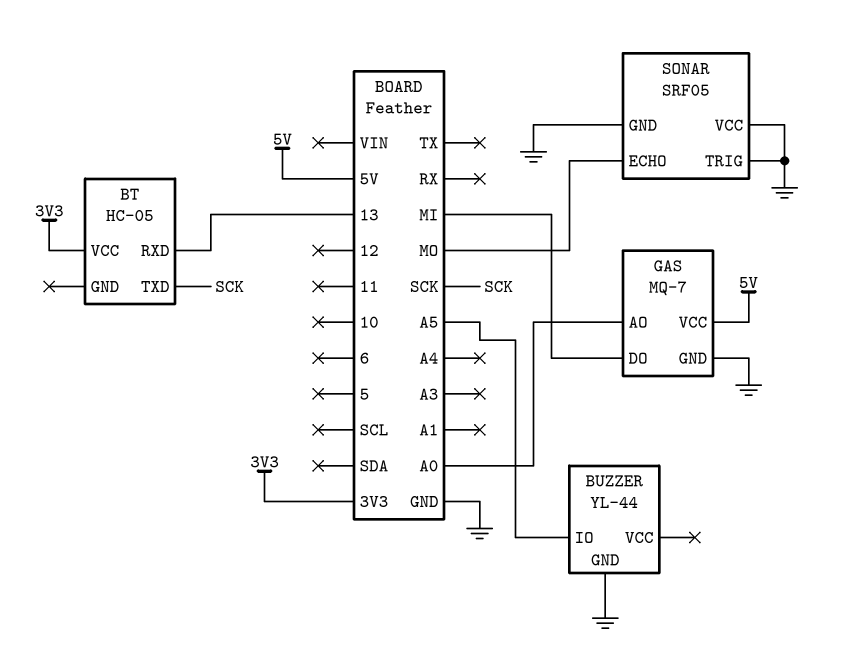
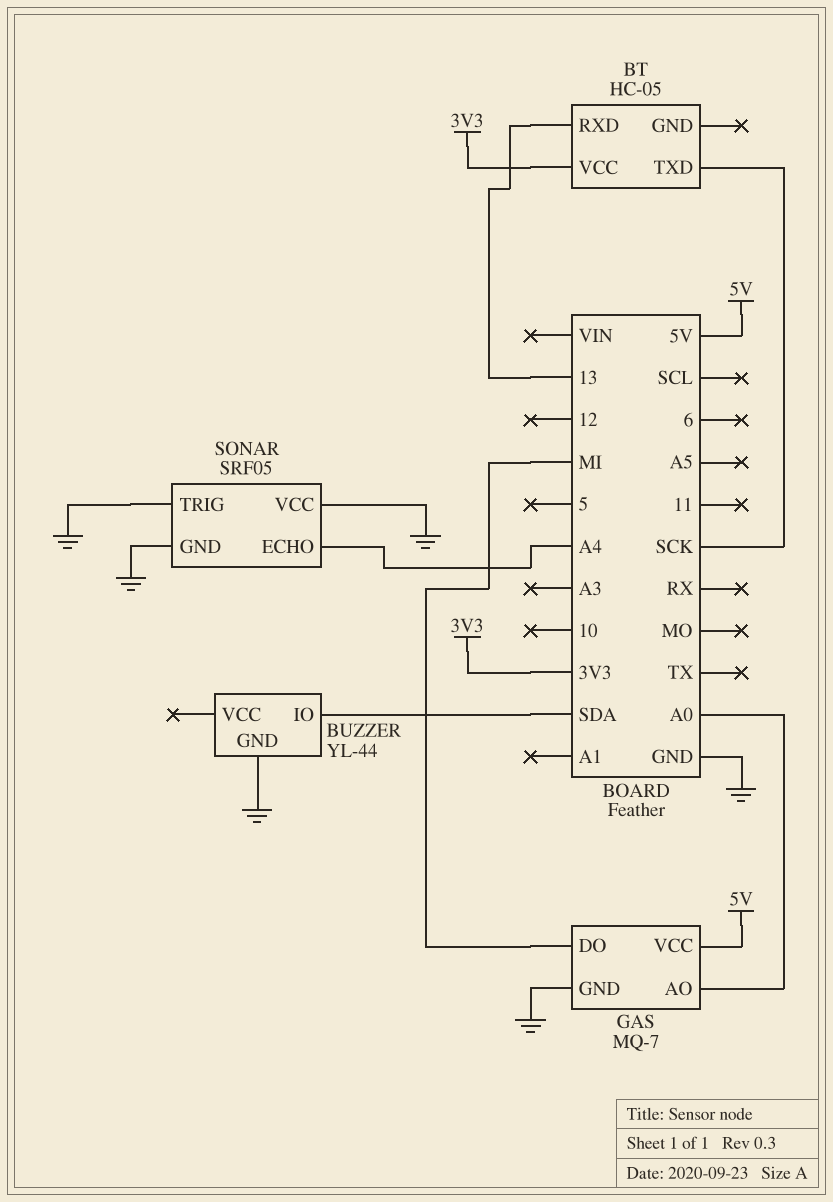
BUZZER pin IO: A5 -> SDA
SONAR pin ECHO: MO -> A4

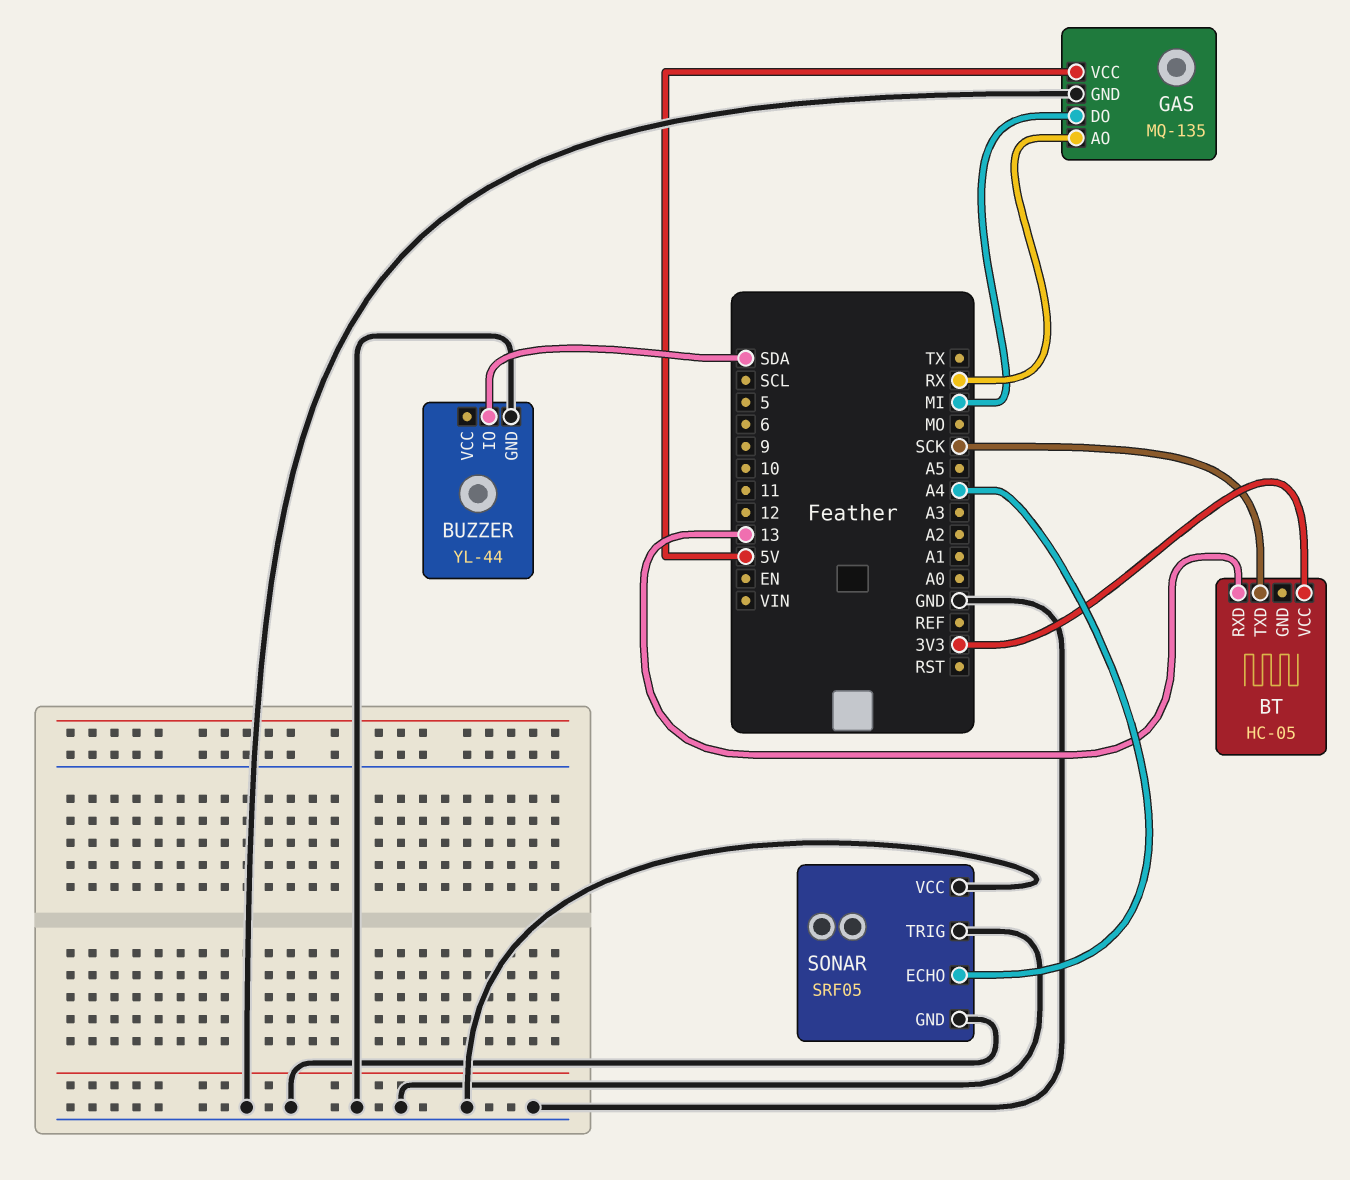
GAS: MQ-7 -> MQ-135
GAS pin AO: A0 -> RX

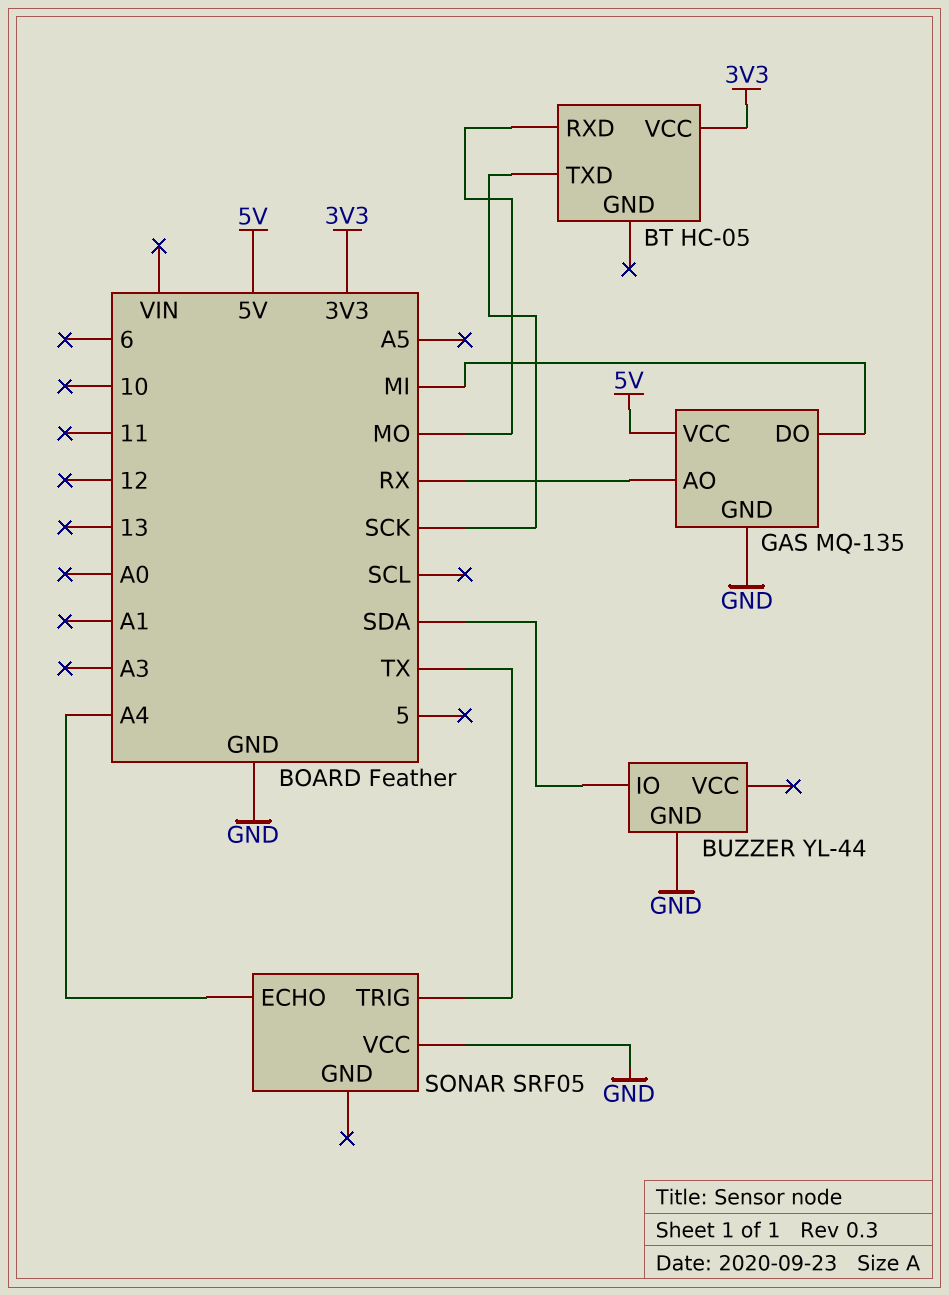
BT pin RXD: 13 -> MO
SONAR pin GND: GND -> none
SONAR pin TRIG: GND -> TX

